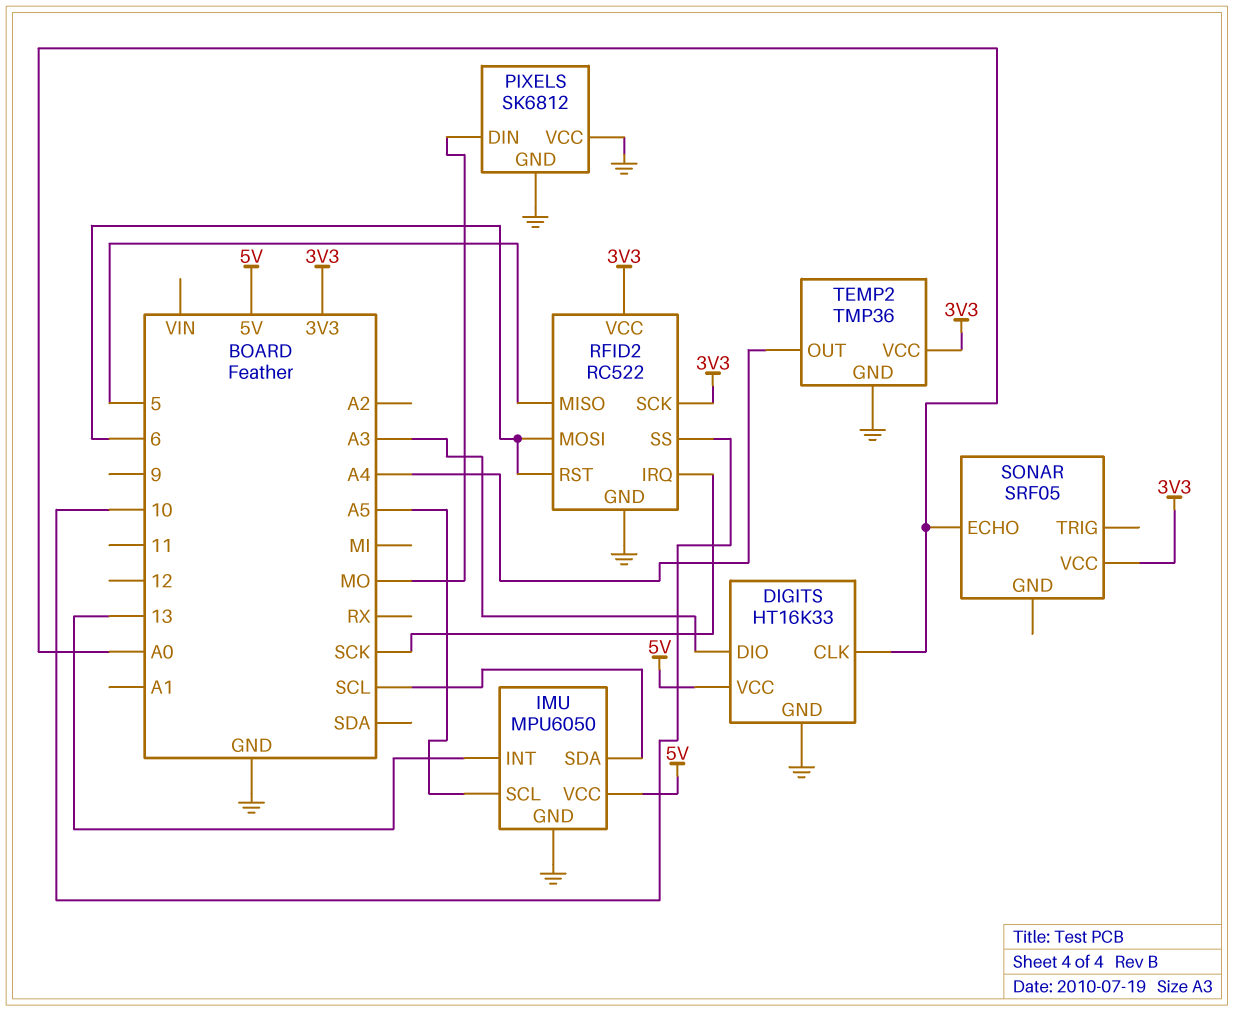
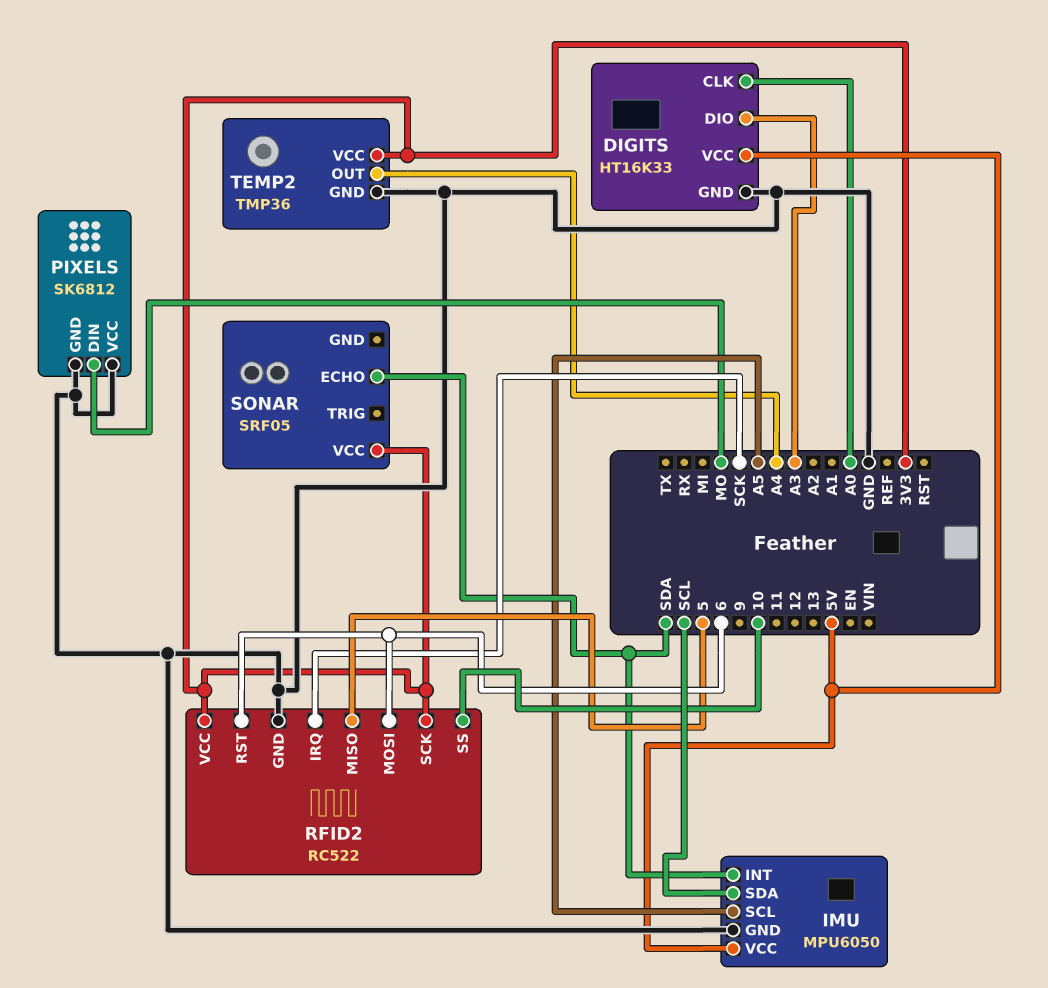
IMU pin INT: 13 -> SDA
SONAR pin ECHO: A0 -> SDA

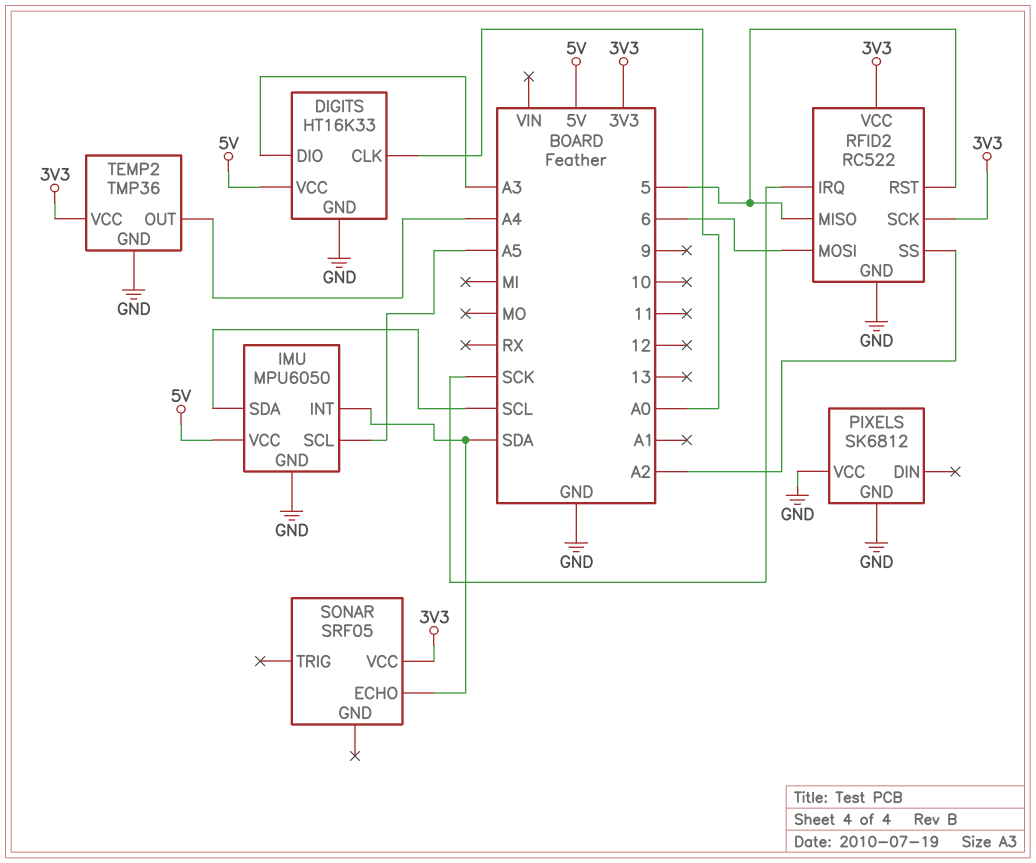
PIXELS pin DIN: MO -> none
RFID2 pin RST: 6 -> 5
RFID2 pin SS: 10 -> A2

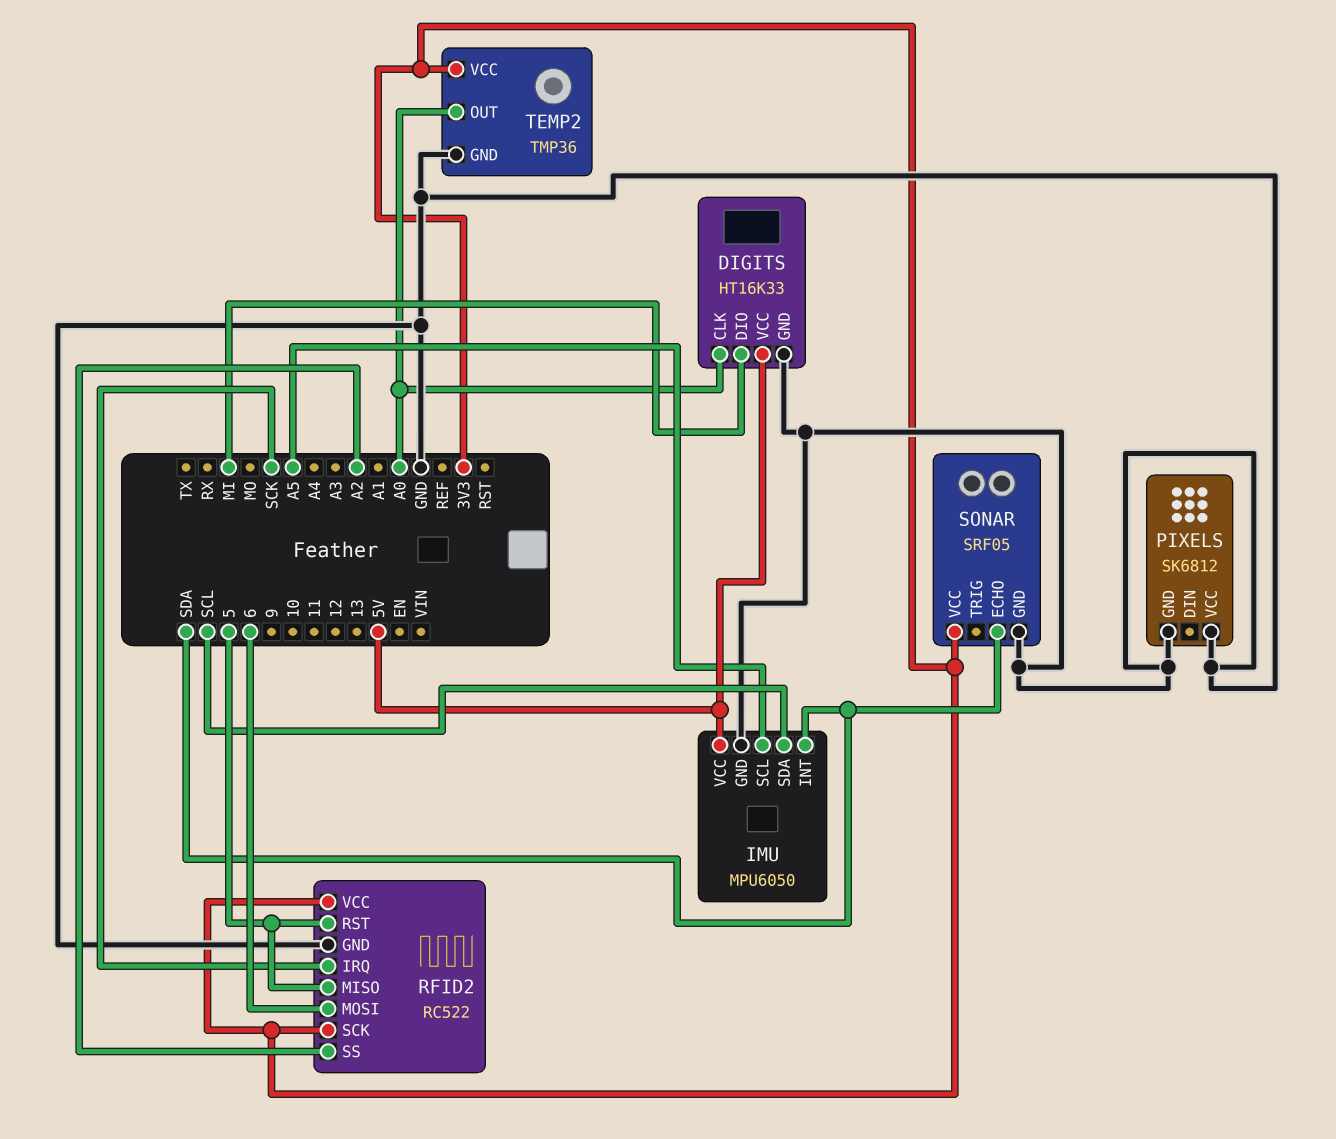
DIGITS pin DIO: A3 -> MI
SONAR pin GND: none -> GND
TEMP2 pin OUT: A4 -> A0

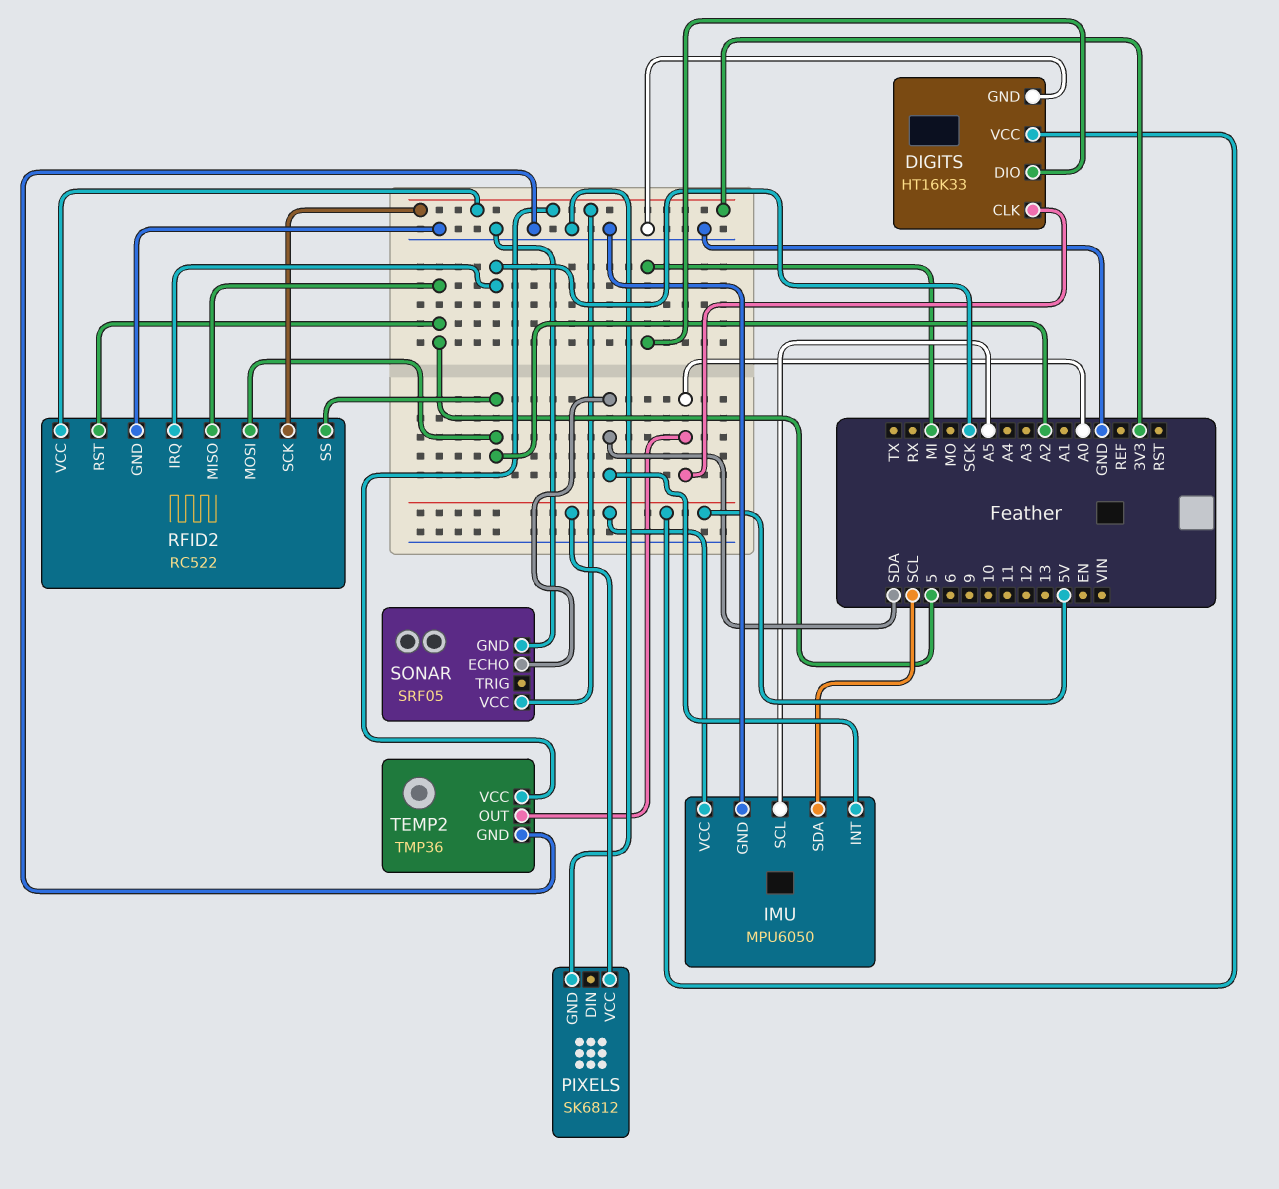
PIXELS pin VCC: GND -> 5V
RFID2 pin MOSI: 6 -> A2

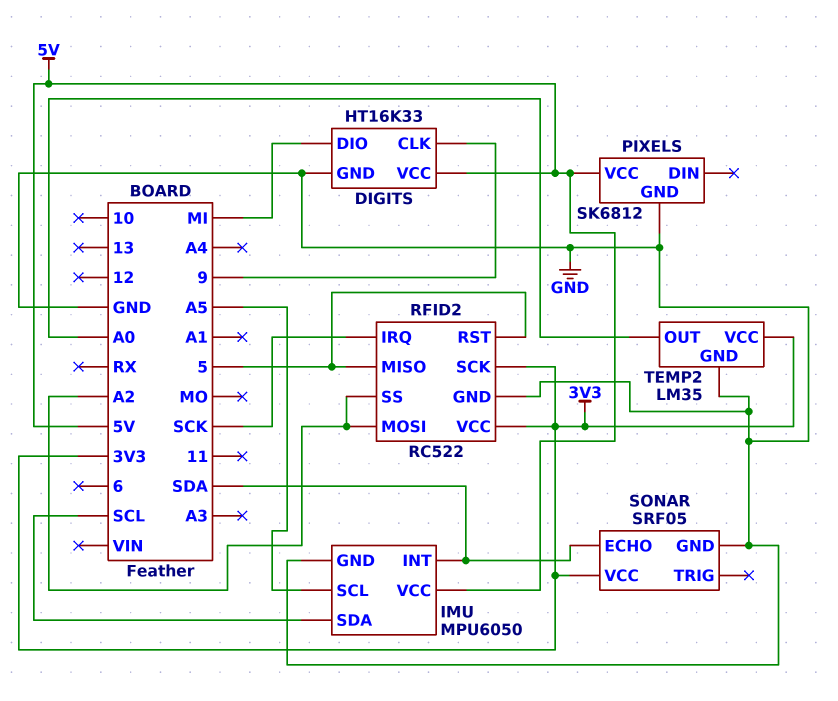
DIGITS pin CLK: A0 -> 9
TEMP2: TMP36 -> LM35

